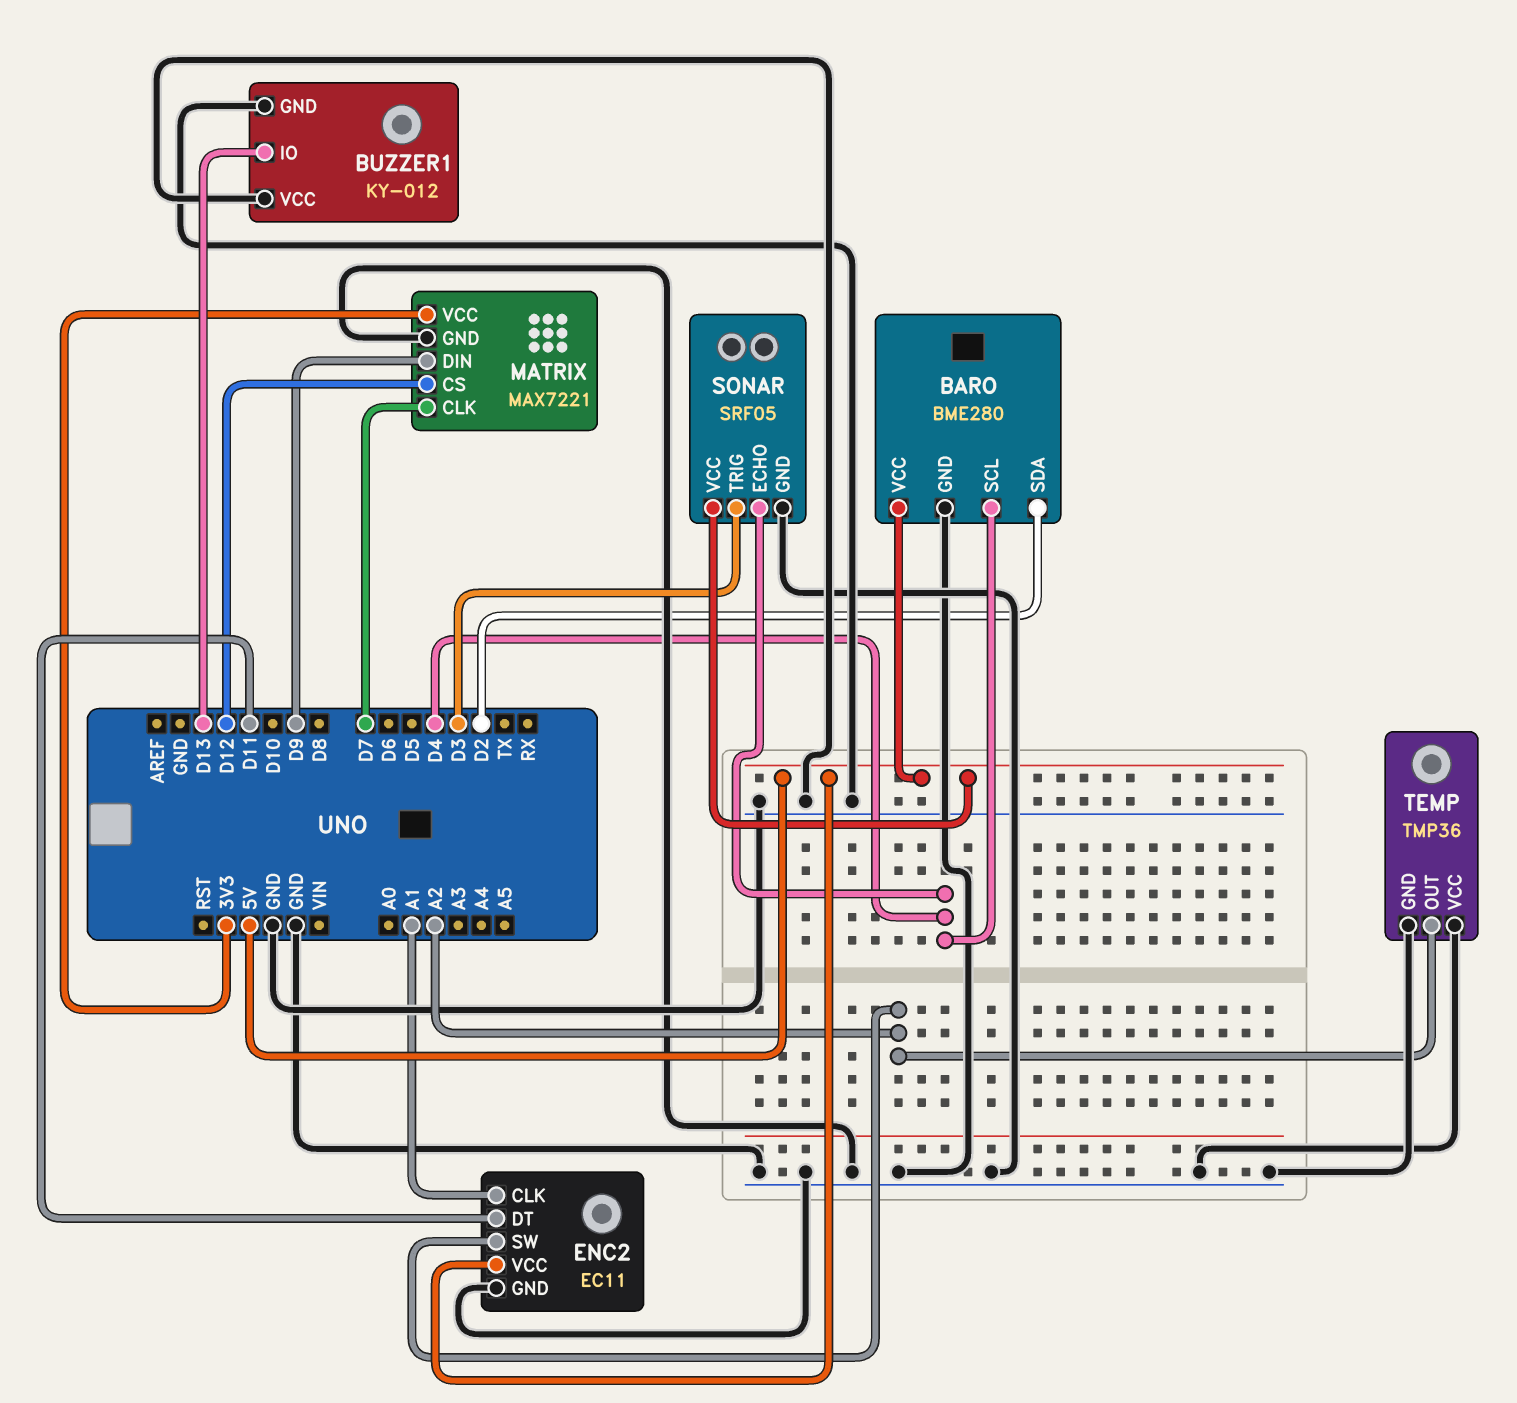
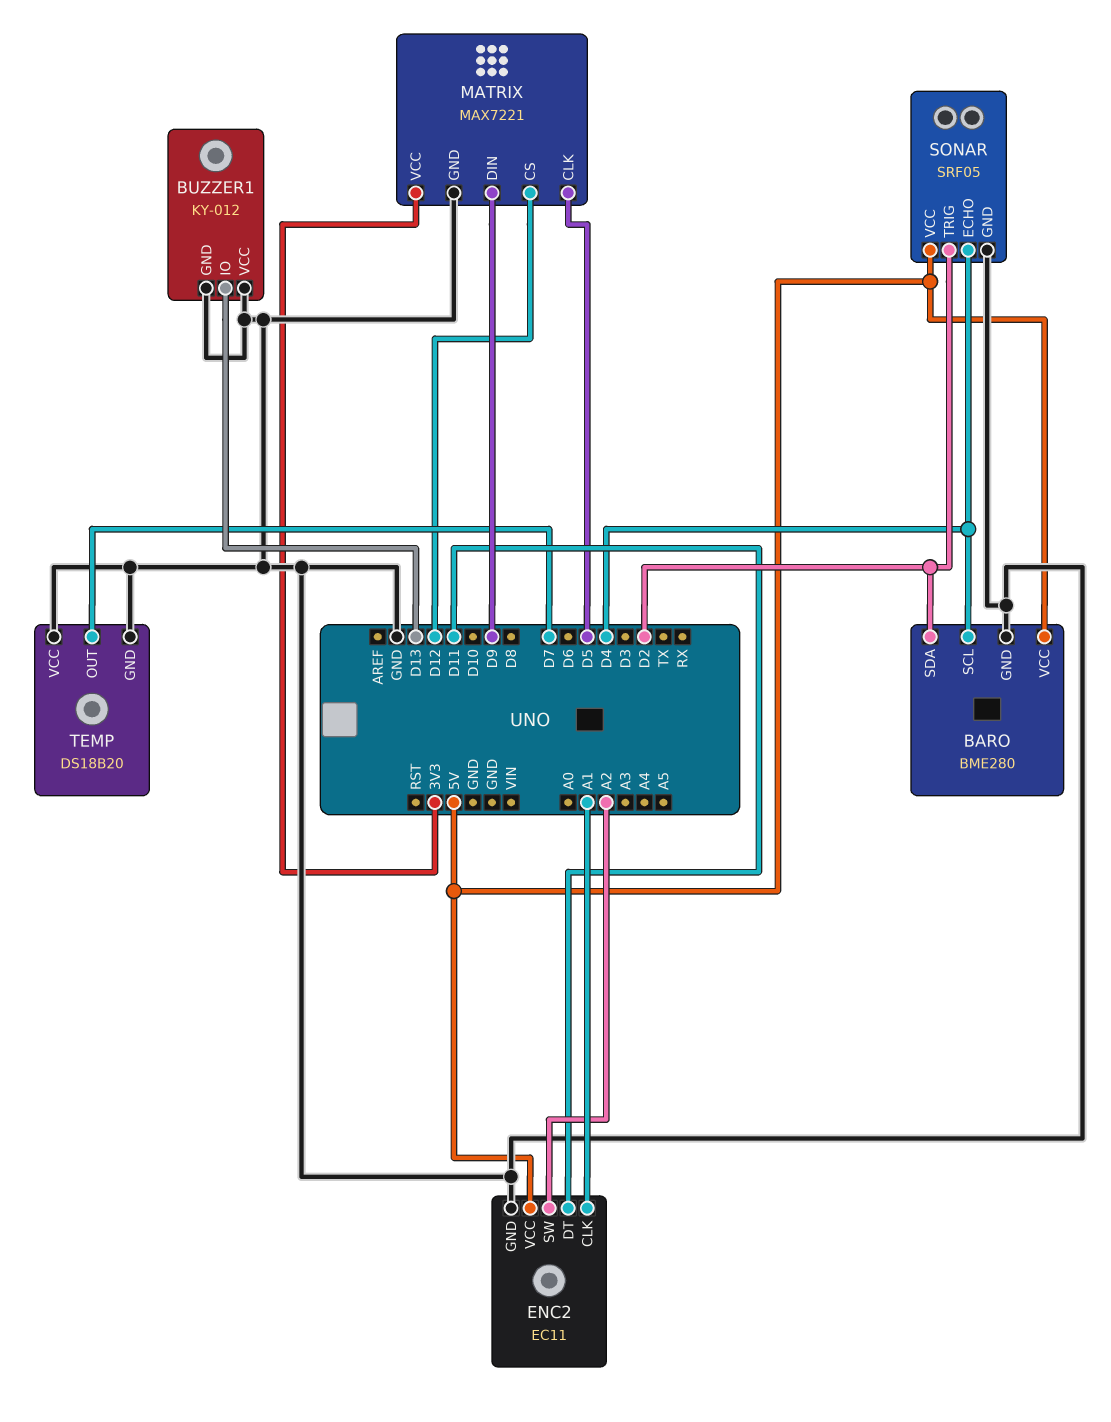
MATRIX pin CLK: D7 -> D5
SONAR pin TRIG: D3 -> D2
TEMP: TMP36 -> DS18B20
TEMP pin OUT: A2 -> D7

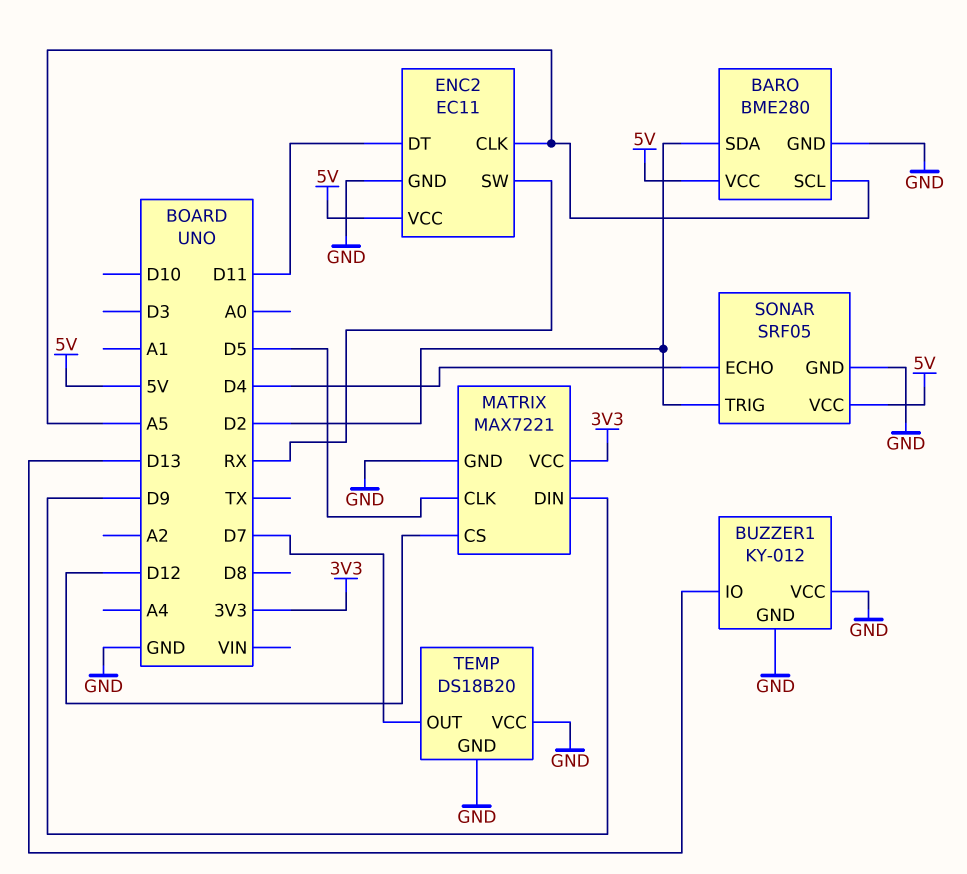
BARO pin SCL: D4 -> A5
ENC2 pin CLK: A1 -> A5
ENC2 pin SW: A2 -> RX

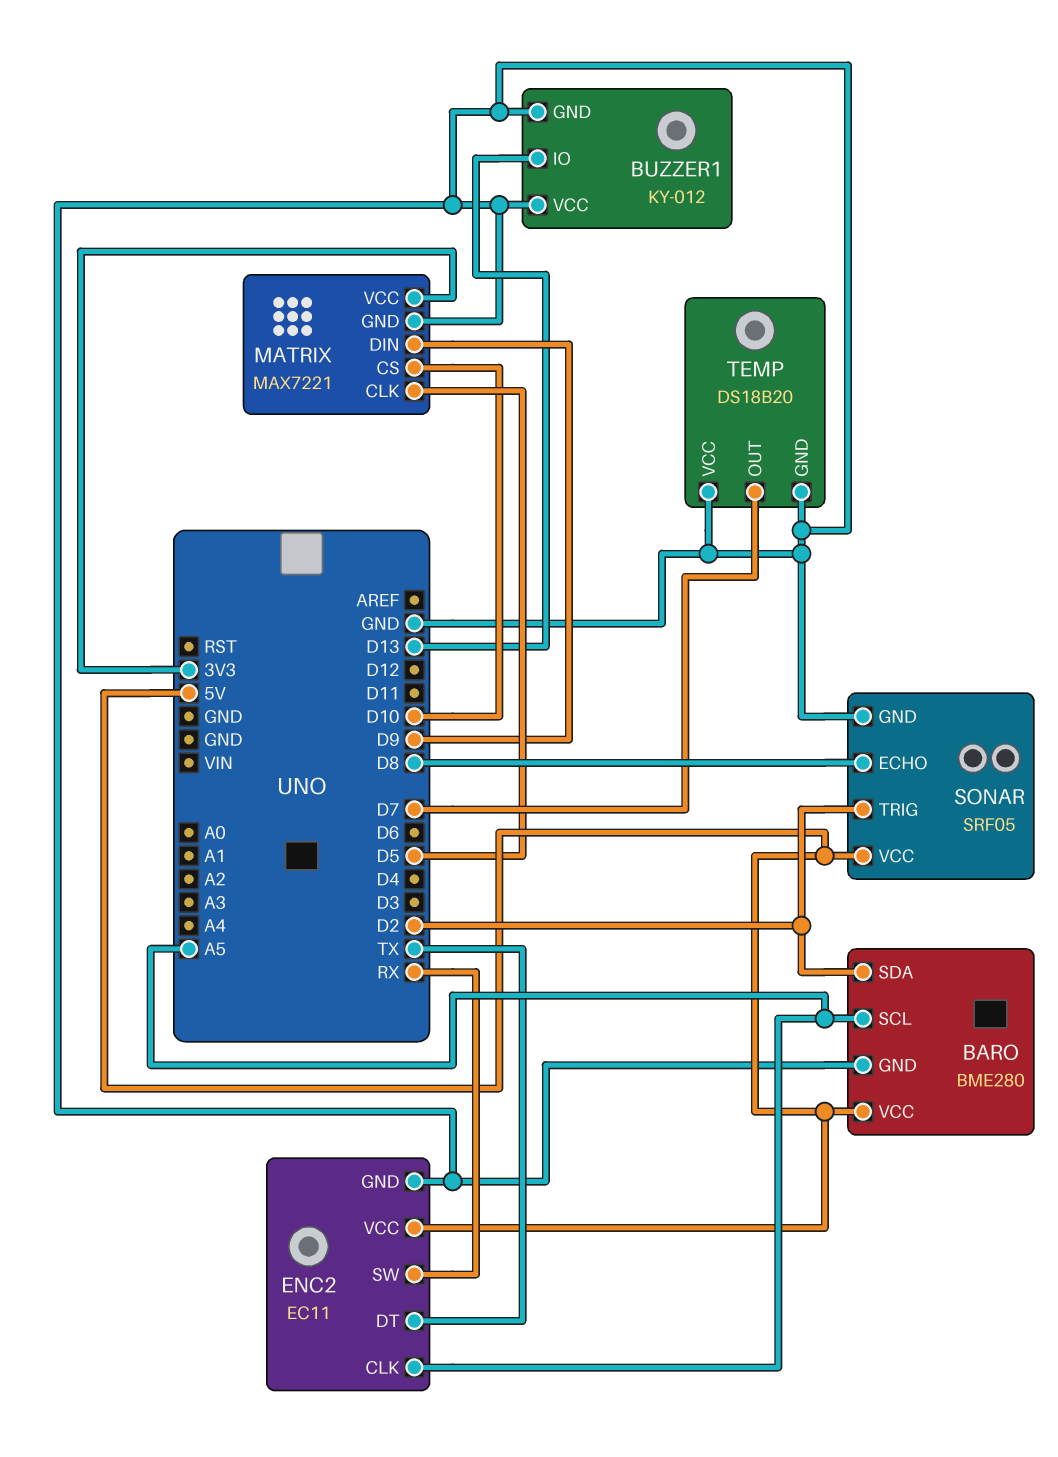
ENC2 pin DT: D11 -> TX
MATRIX pin CS: D12 -> D10
SONAR pin ECHO: D4 -> D8

